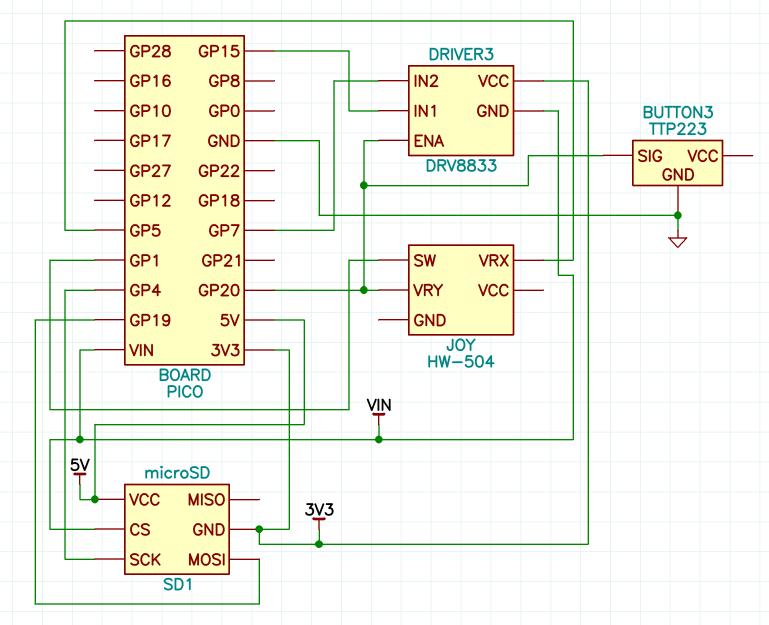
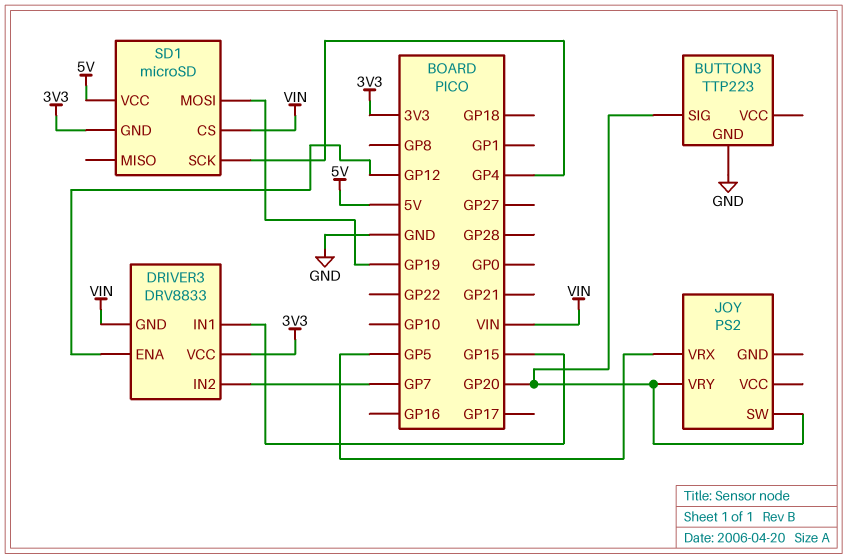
DRIVER3 pin ENA: GP20 -> GP12
JOY: HW-504 -> PS2
JOY pin SW: GP1 -> GP20

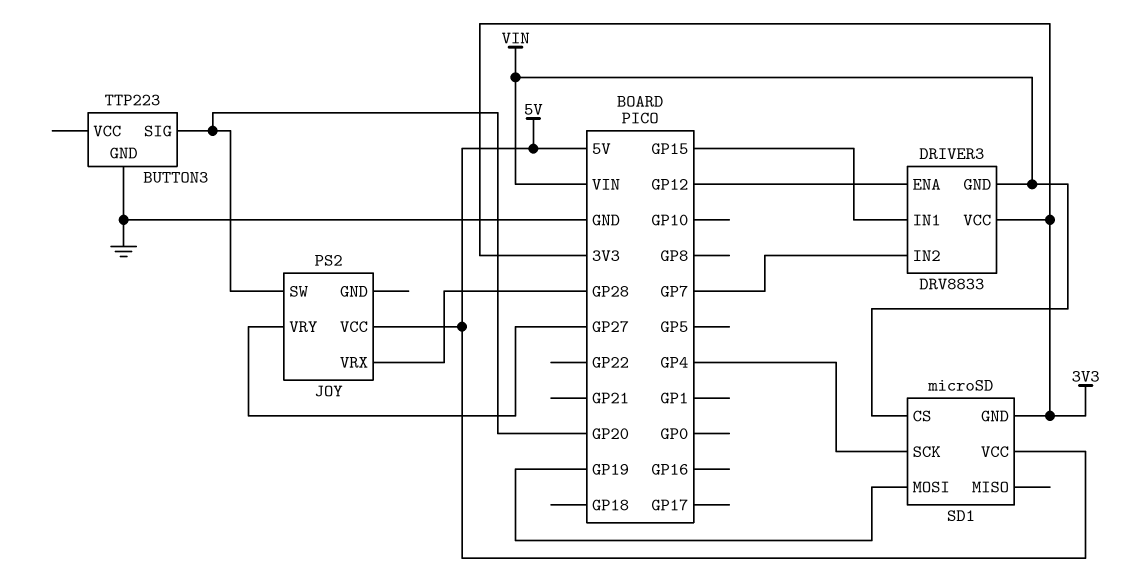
JOY pin VCC: none -> 5V
JOY pin VRX: GP5 -> GP28
JOY pin VRY: GP20 -> GP27

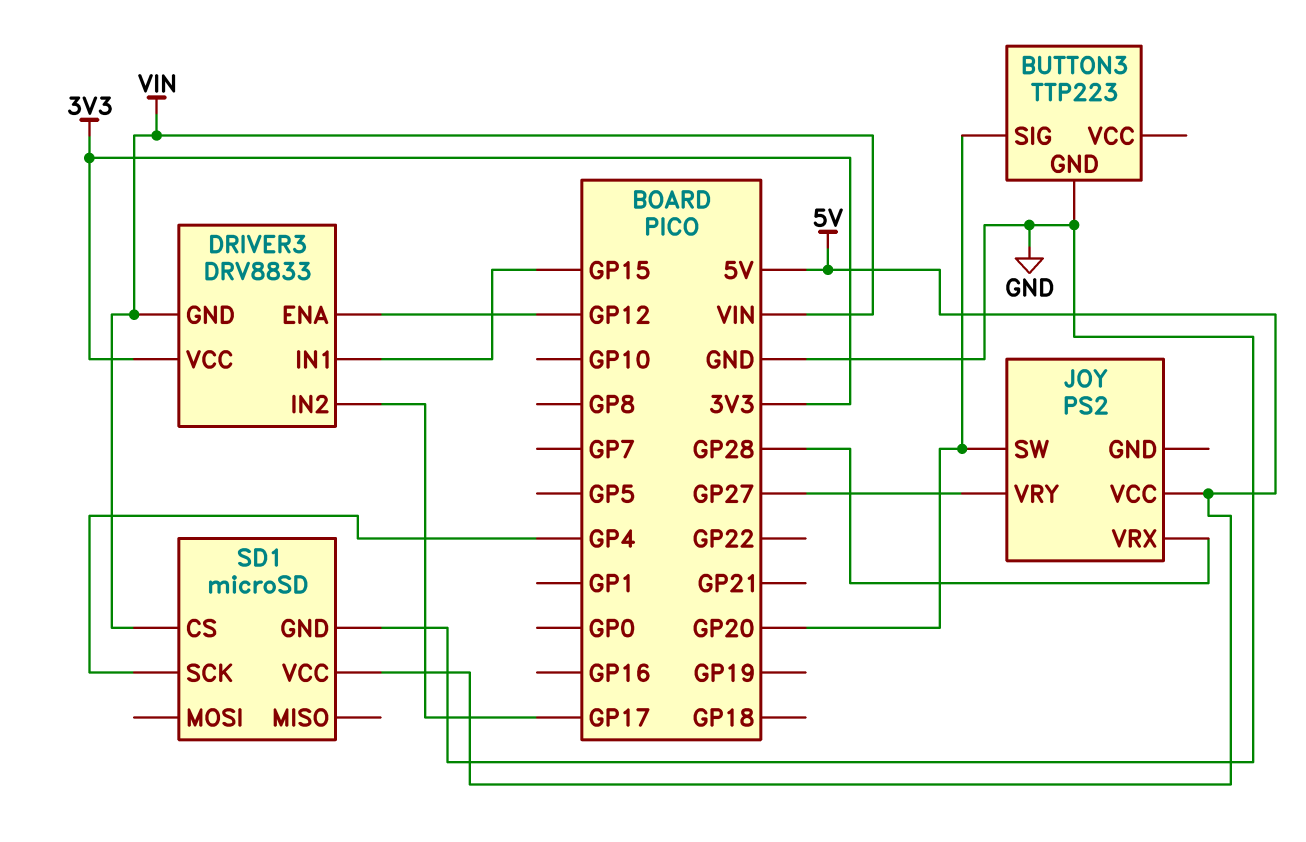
DRIVER3 pin IN2: GP7 -> GP17
SD1 pin GND: 3V3 -> GND
SD1 pin MOSI: GP19 -> none

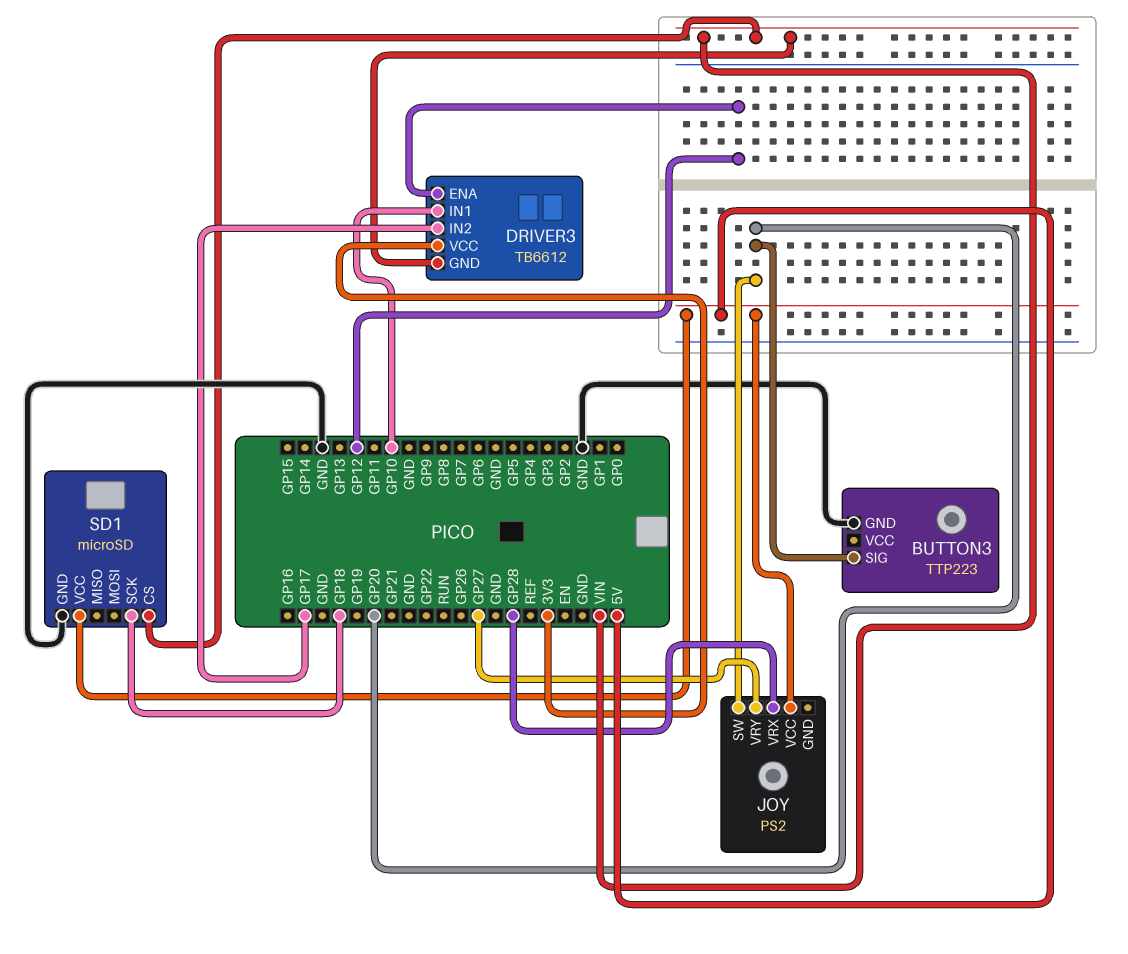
DRIVER3: DRV8833 -> TB6612
DRIVER3 pin IN1: GP15 -> GP10
SD1 pin SCK: GP4 -> GP18

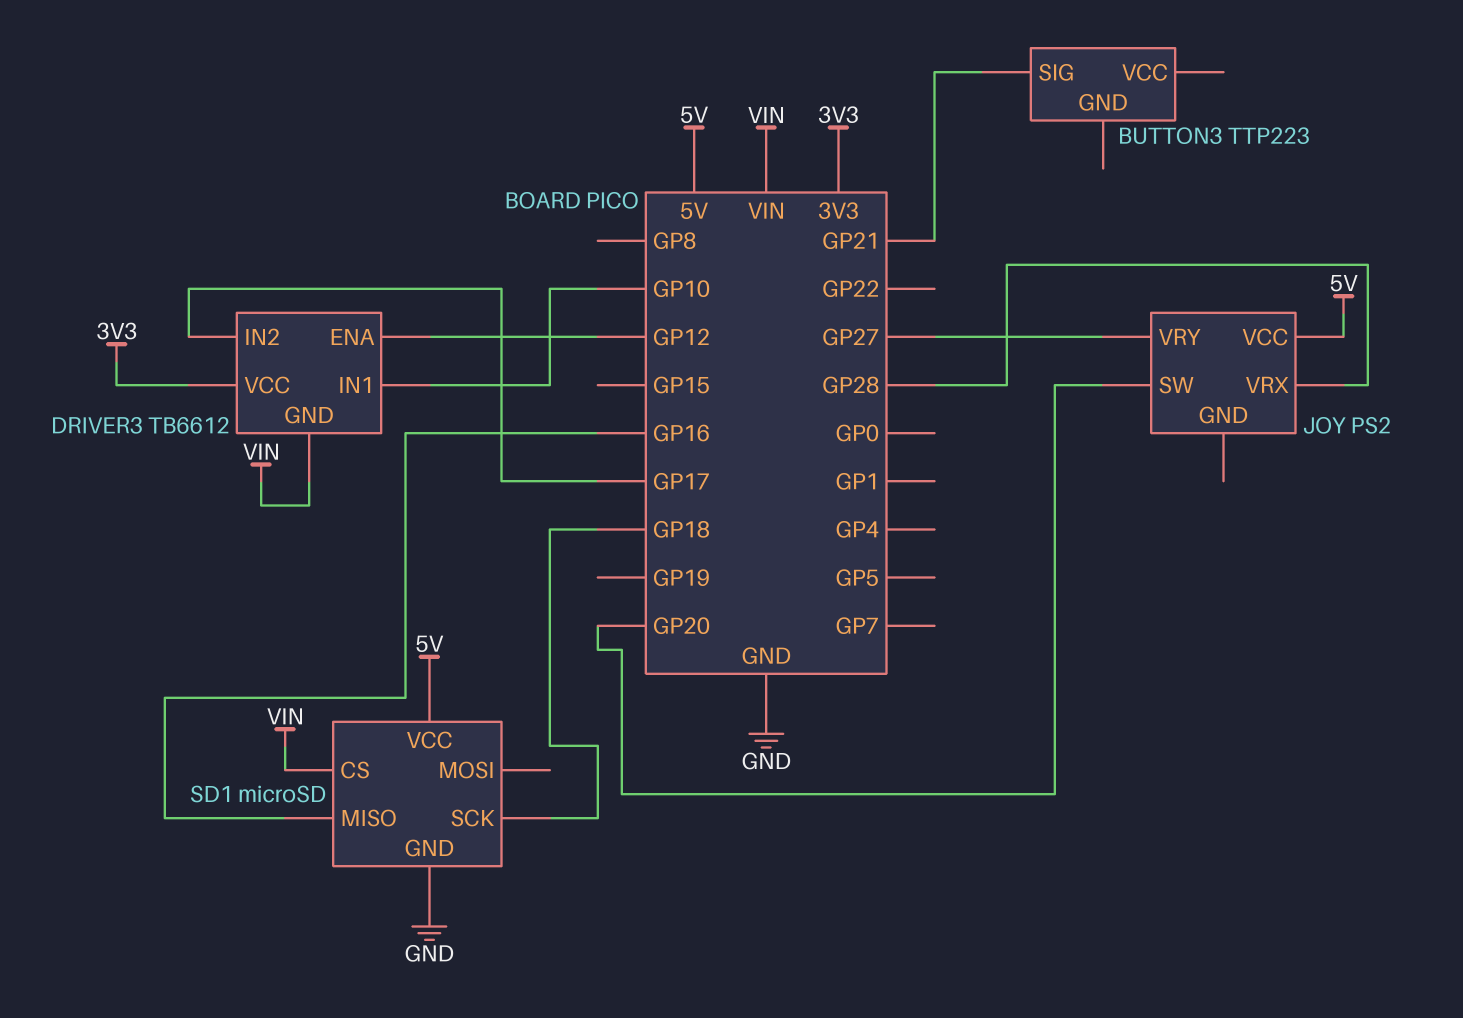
BUTTON3 pin GND: GND -> none
BUTTON3 pin SIG: GP20 -> GP21
SD1 pin MISO: none -> GP16

